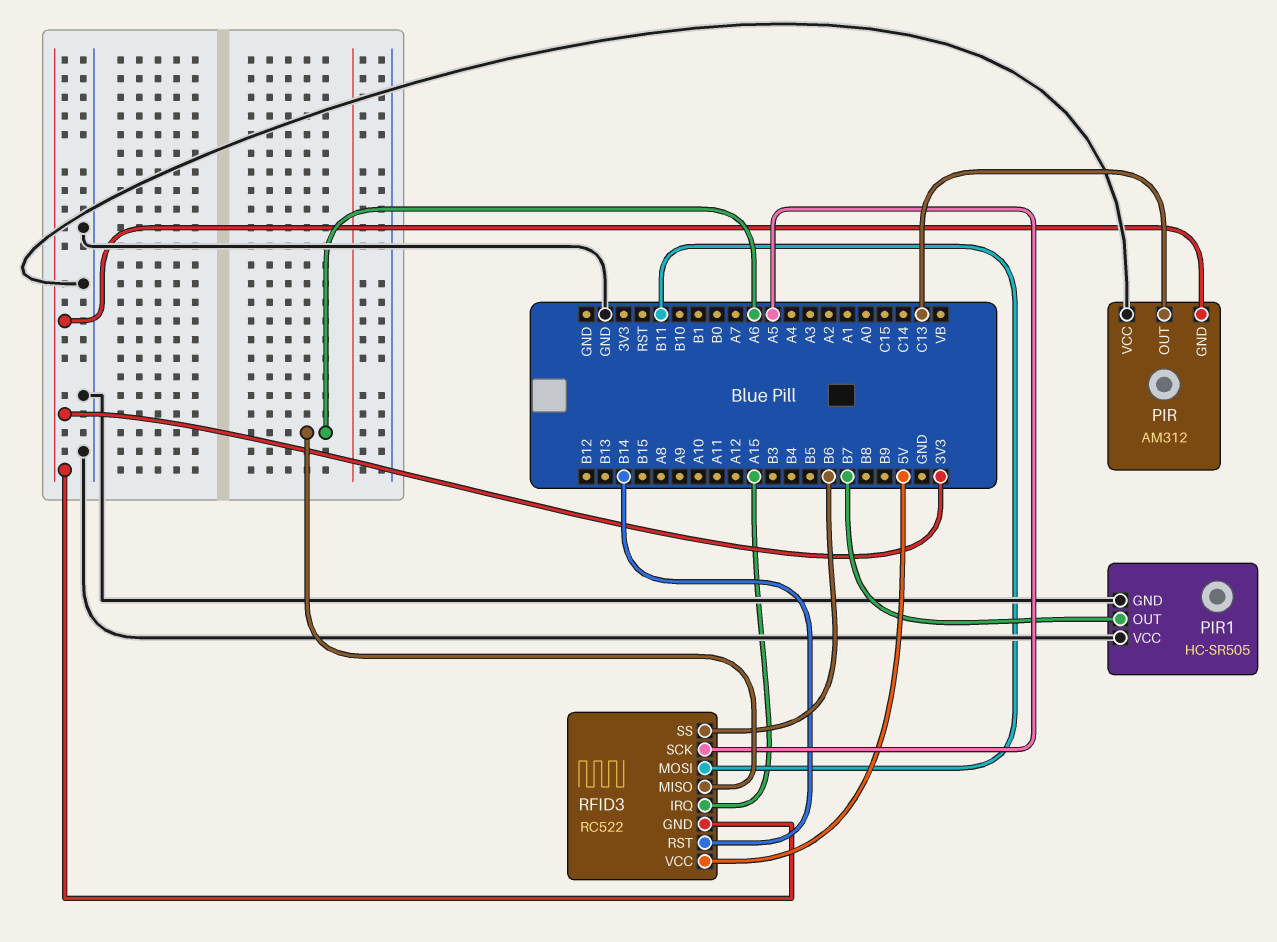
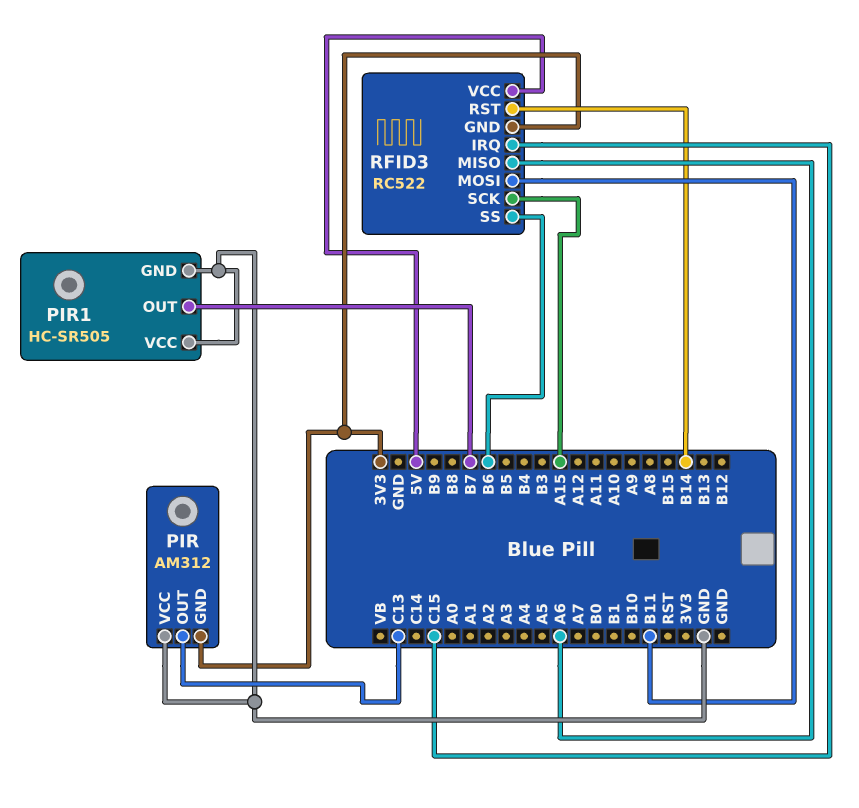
RFID3 pin IRQ: A15 -> C15
RFID3 pin SCK: A5 -> A15

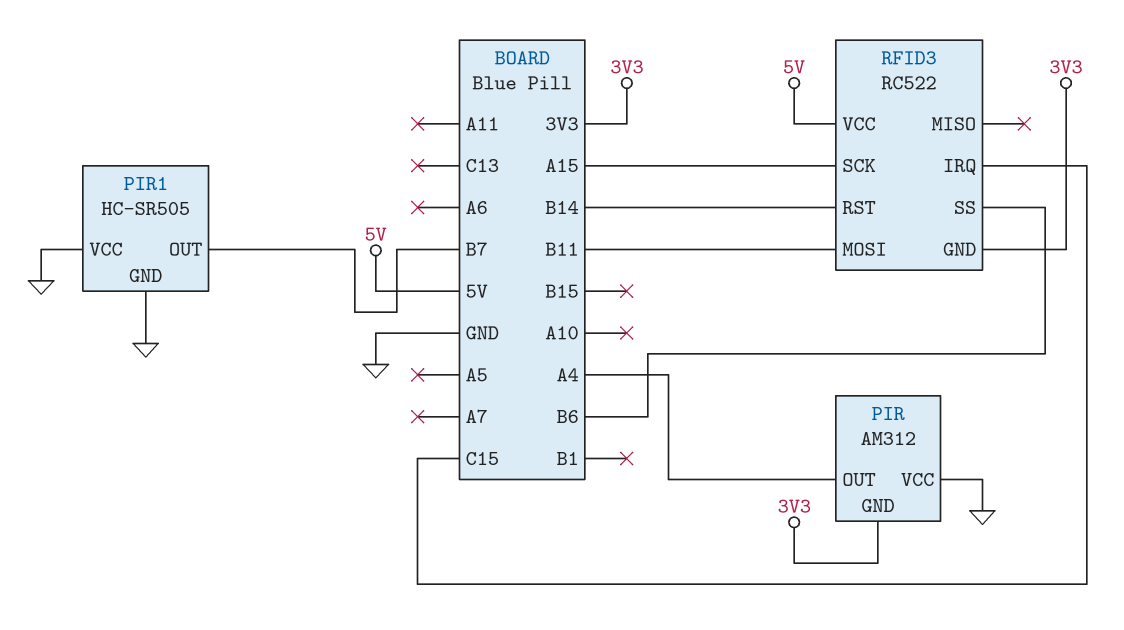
PIR pin OUT: C13 -> A4
RFID3 pin MISO: A6 -> none

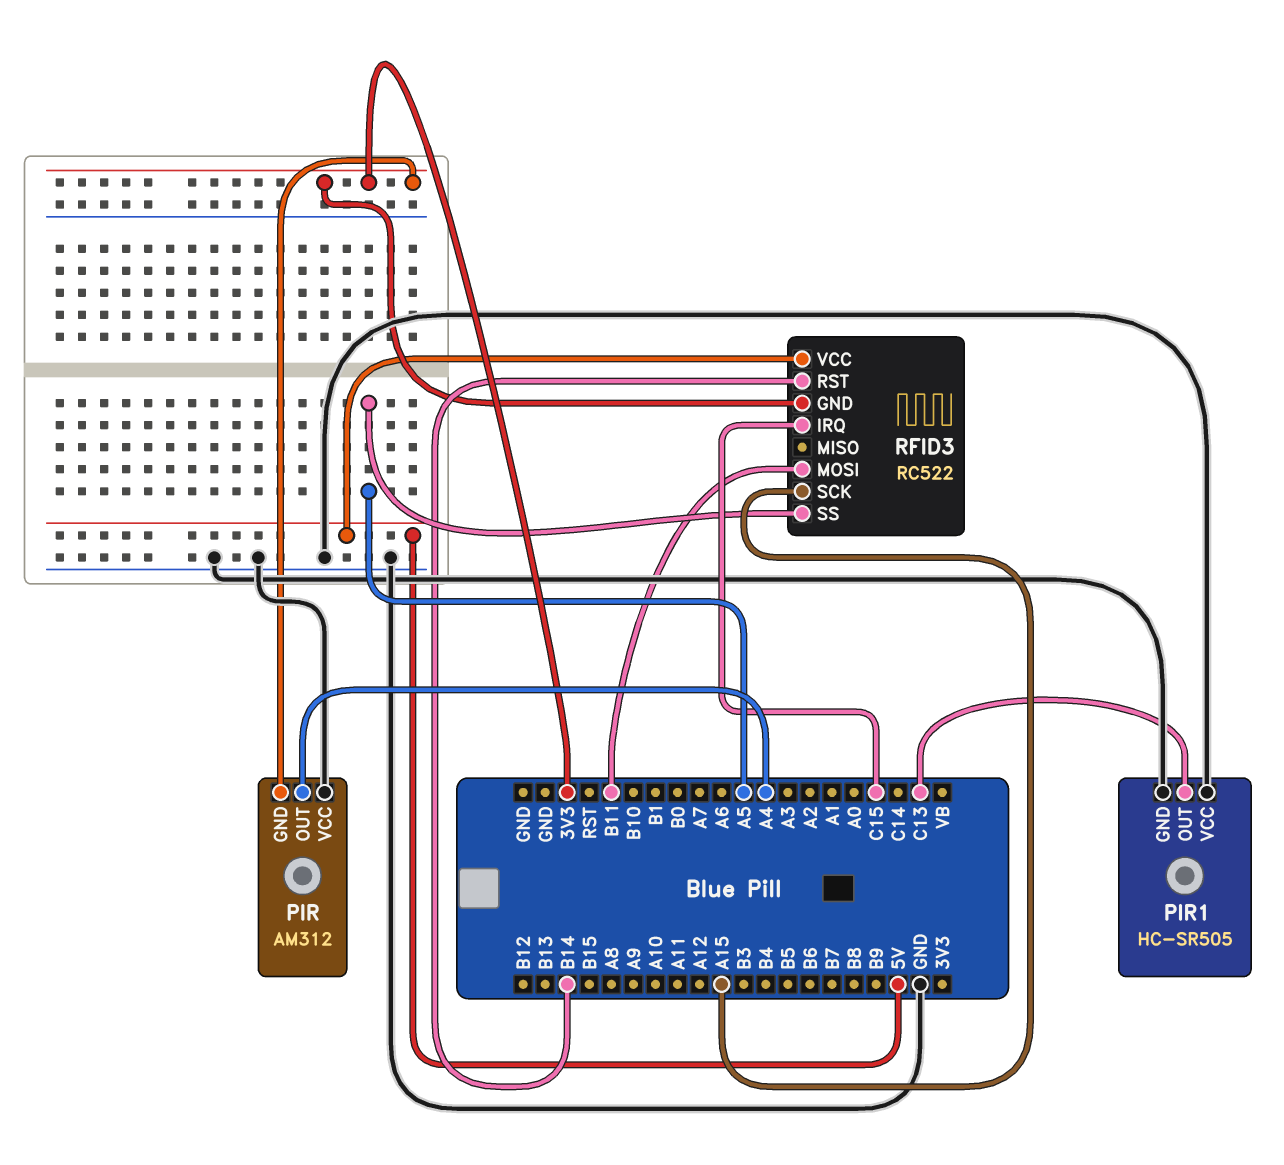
PIR1 pin OUT: B7 -> C13
RFID3 pin SS: B6 -> A5

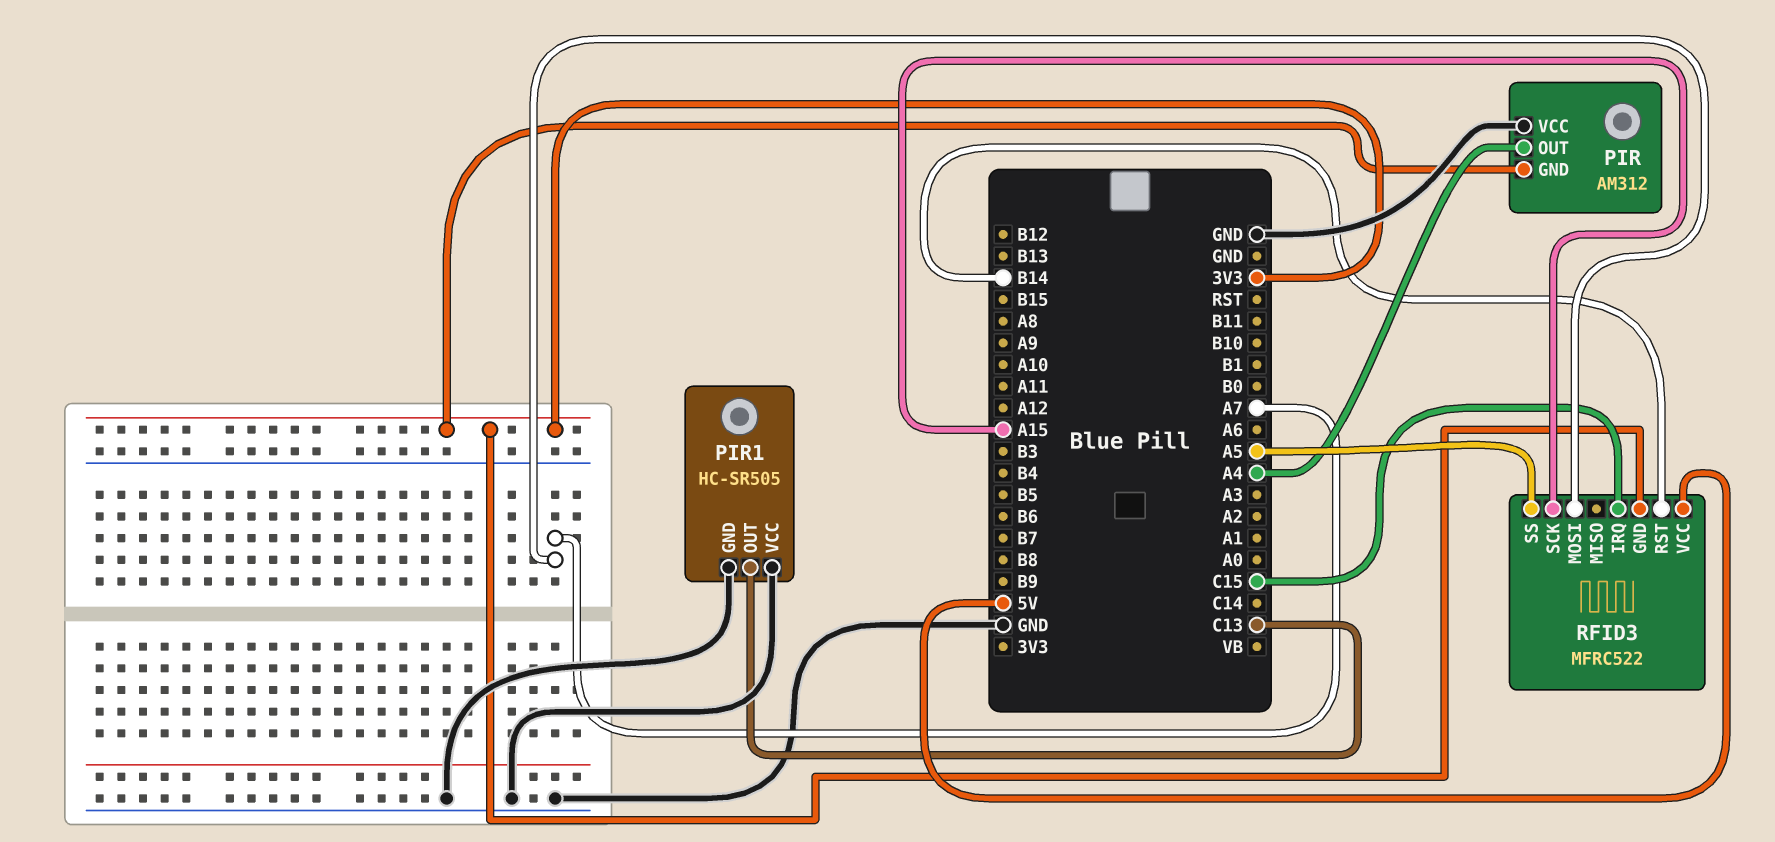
RFID3: RC522 -> MFRC522
RFID3 pin MOSI: B11 -> A7

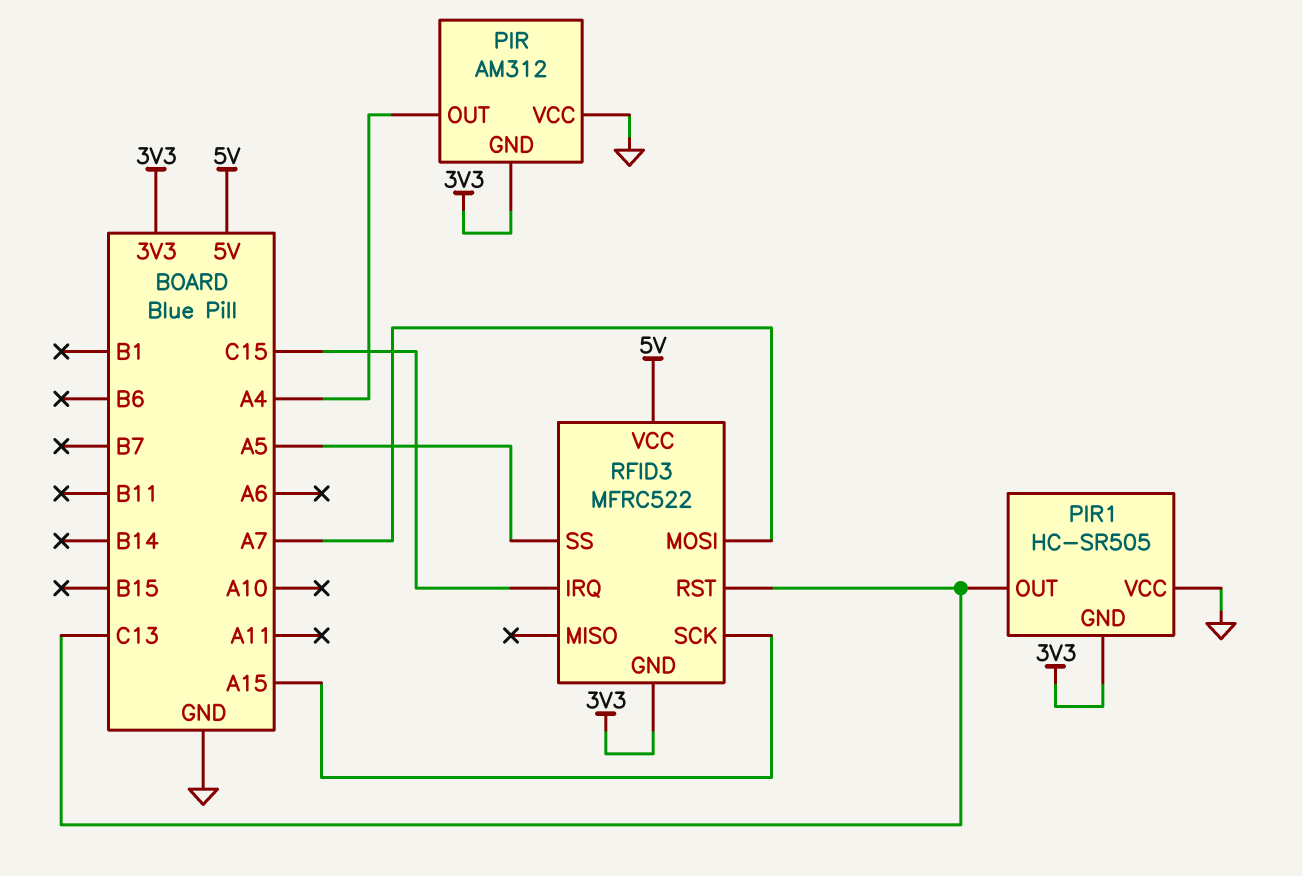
PIR1 pin GND: GND -> 3V3
RFID3 pin RST: B14 -> C13

